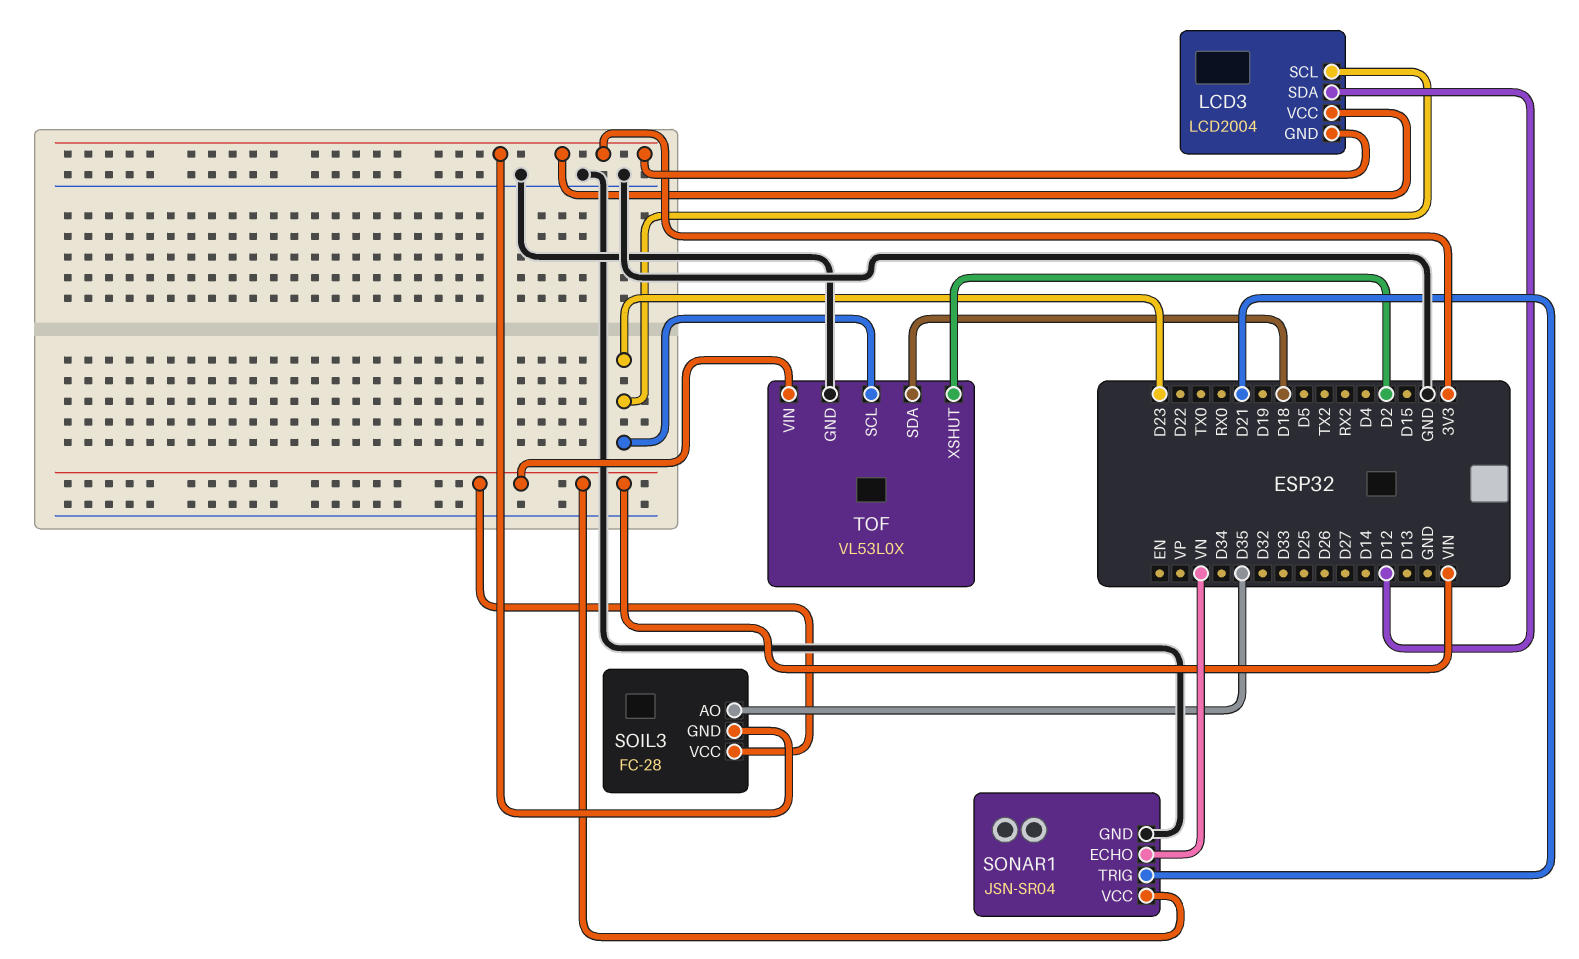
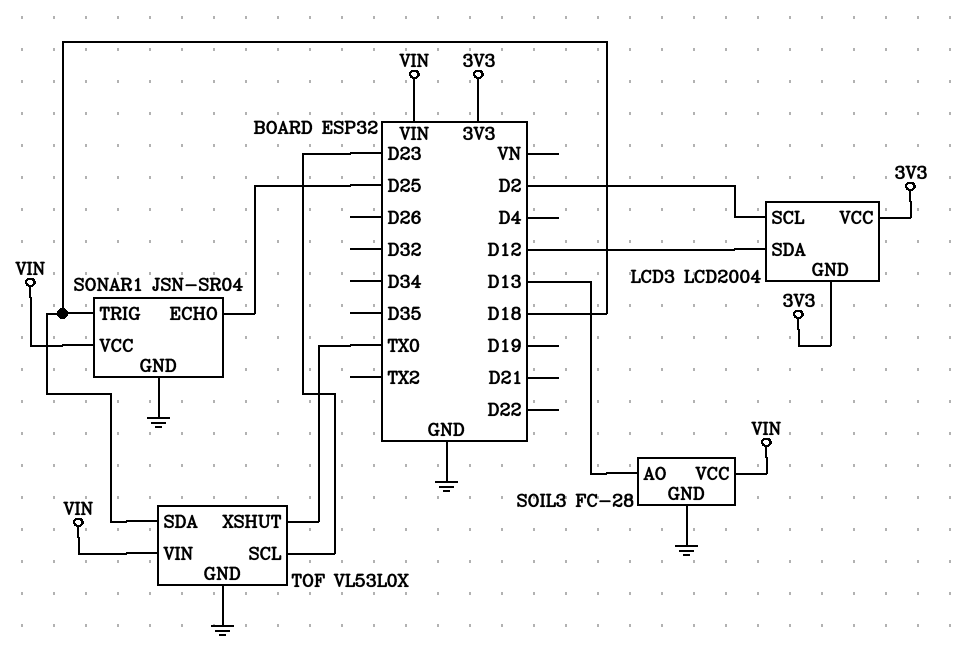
LCD3 pin SCL: D23 -> D2
SOIL3 pin AO: D35 -> D13
SOIL3 pin GND: 3V3 -> GND
SONAR1 pin ECHO: VN -> D25
SONAR1 pin TRIG: D21 -> D18
TOF pin XSHUT: D2 -> TX0

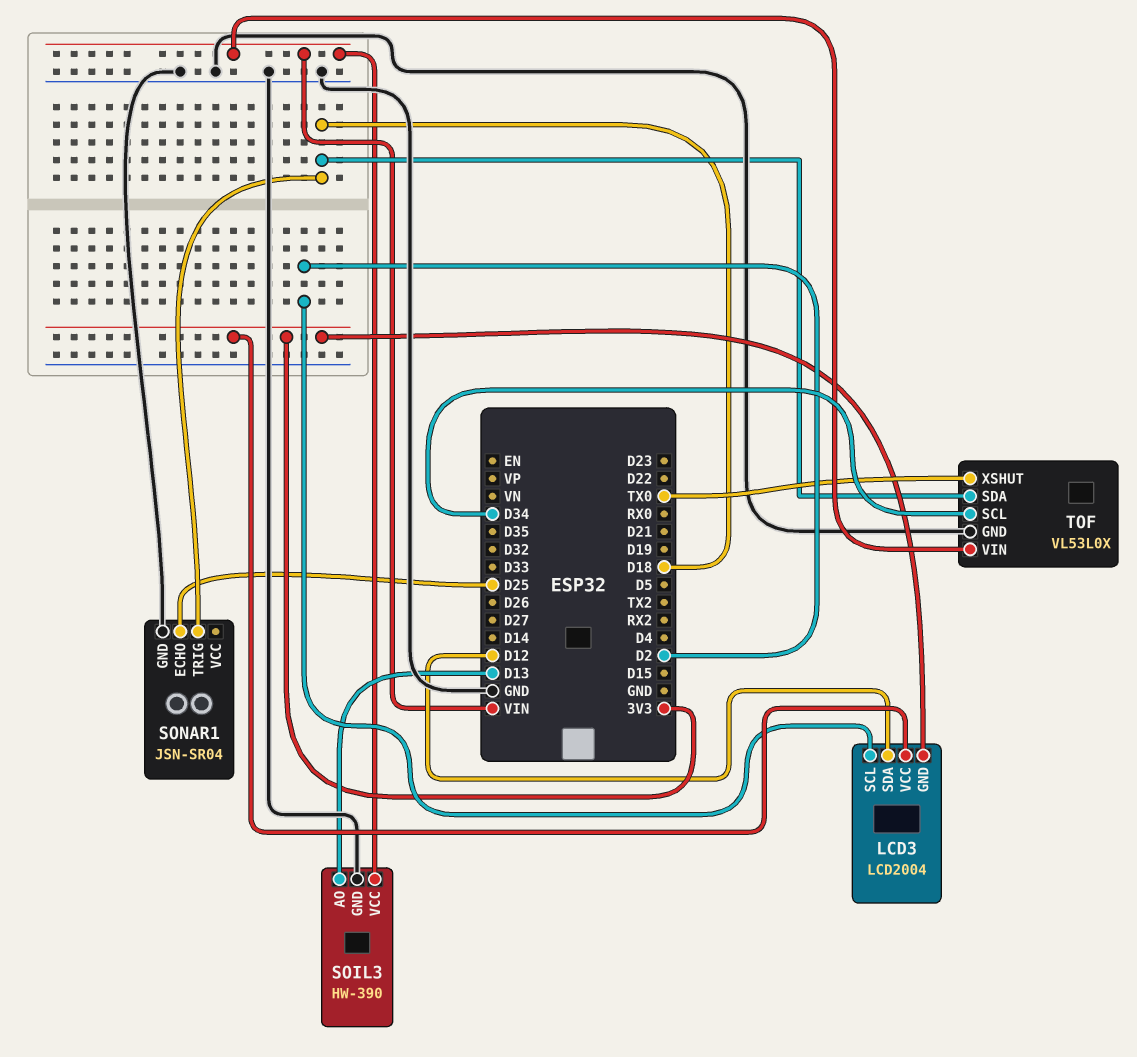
SOIL3: FC-28 -> HW-390
SONAR1 pin VCC: VIN -> none
TOF pin SCL: D23 -> D34

